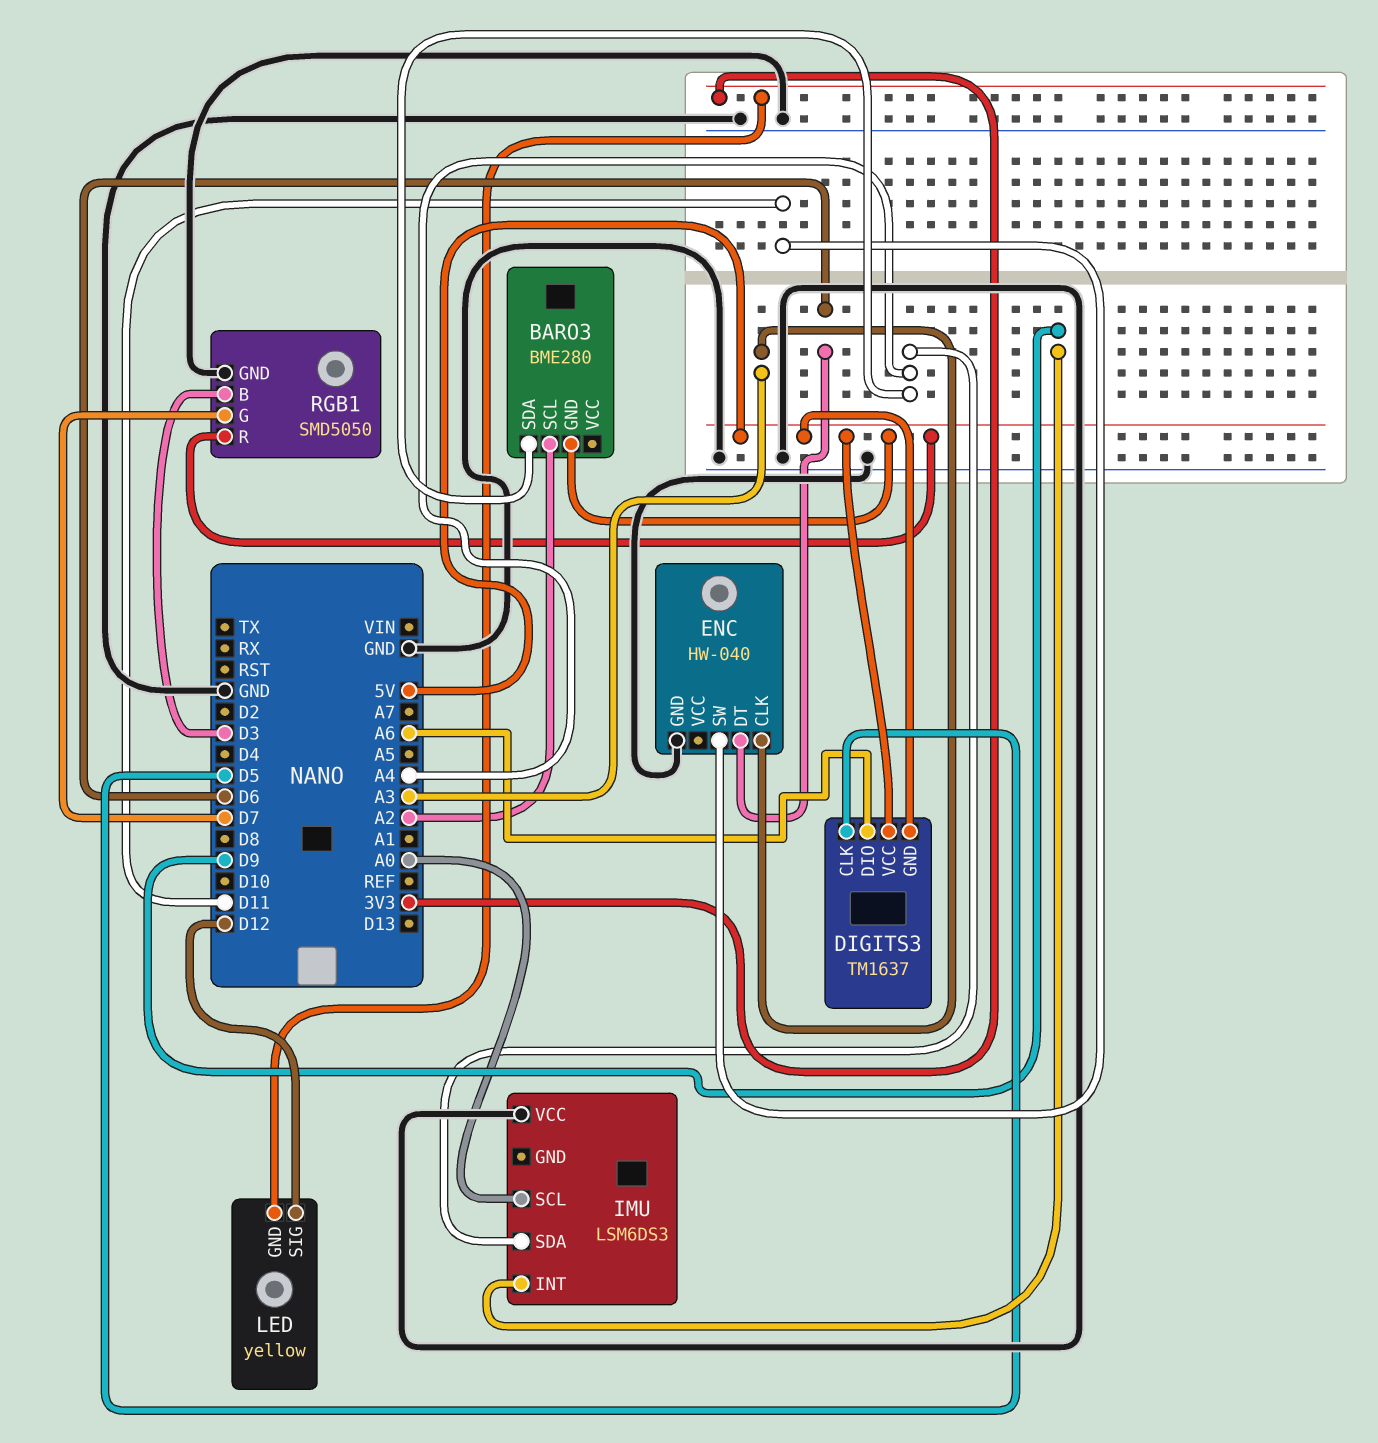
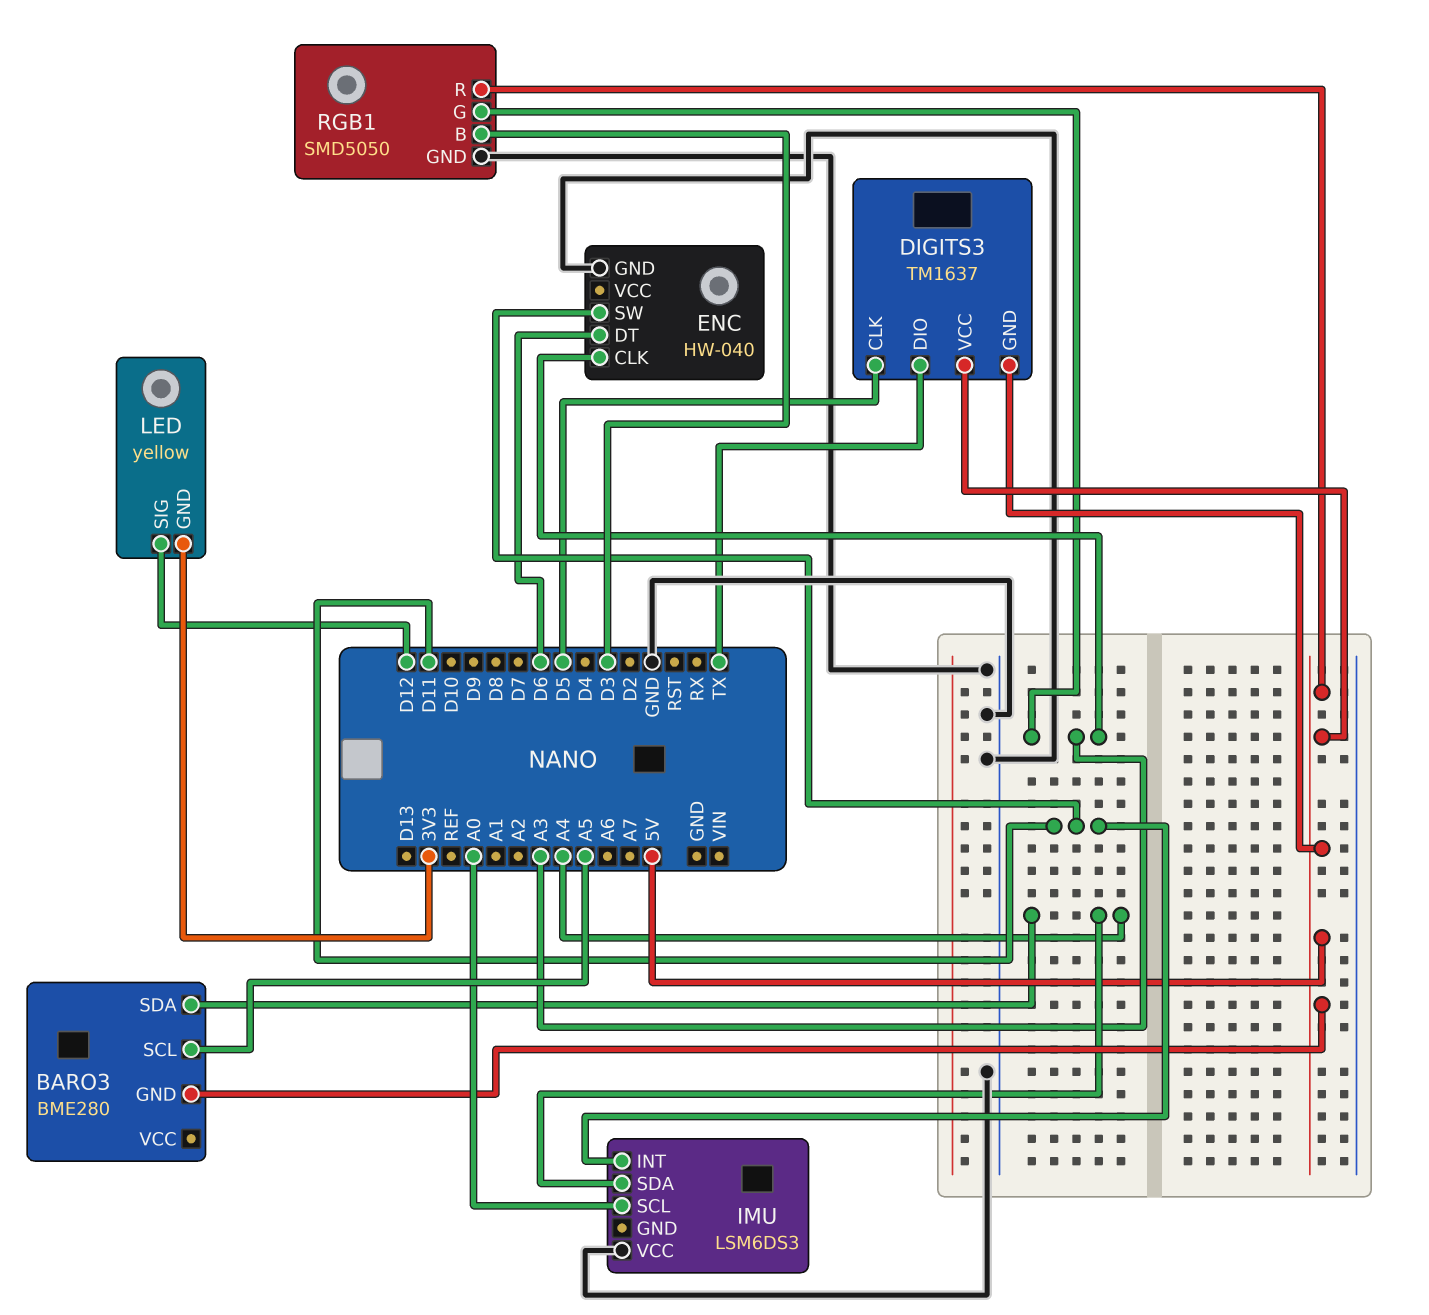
BARO3 pin SCL: A2 -> A5
DIGITS3 pin DIO: A6 -> TX
IMU pin INT: D9 -> D11
RGB1 pin G: D7 -> A3

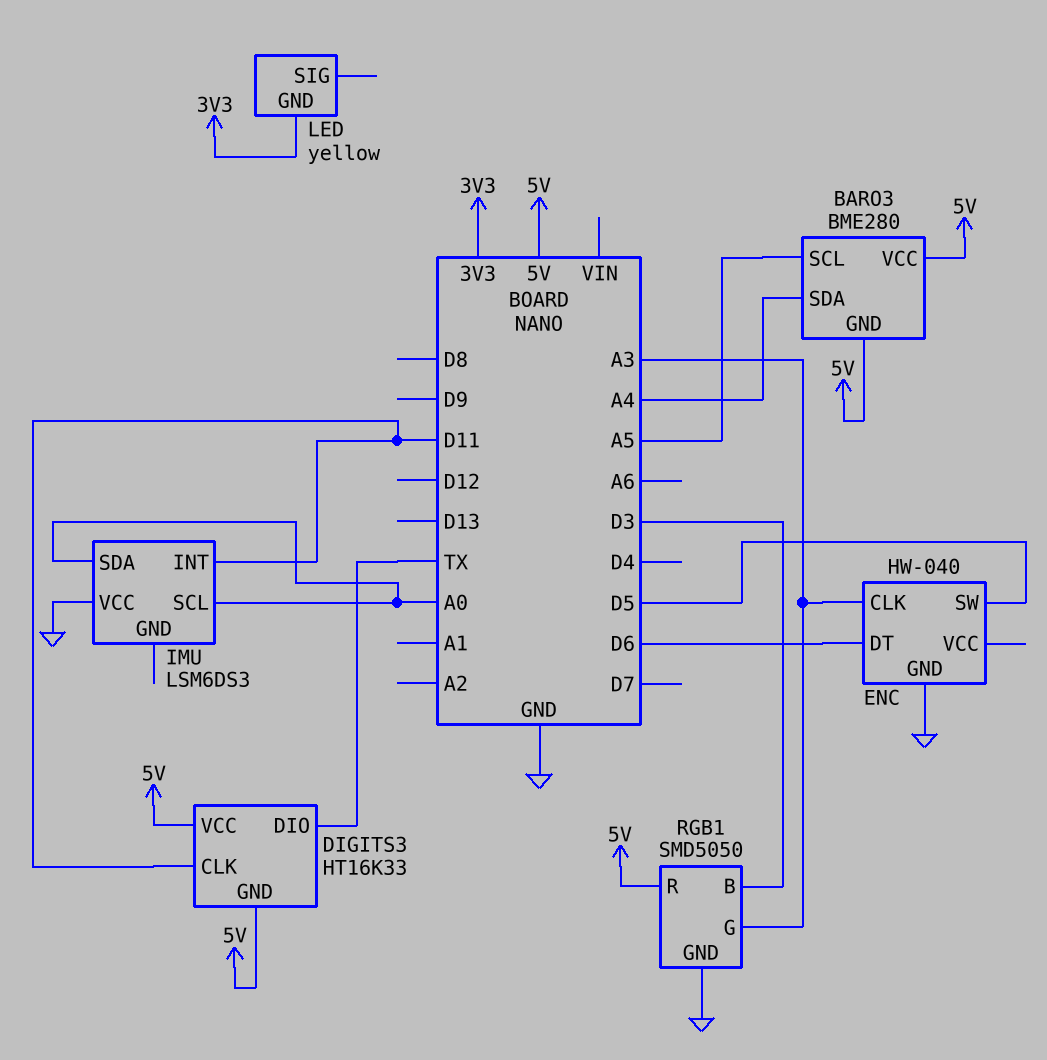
BARO3 pin VCC: none -> 5V
DIGITS3: TM1637 -> HT16K33
DIGITS3 pin CLK: D5 -> D11
ENC pin SW: D11 -> D5
IMU pin SDA: A4 -> A0
LED pin SIG: D12 -> none

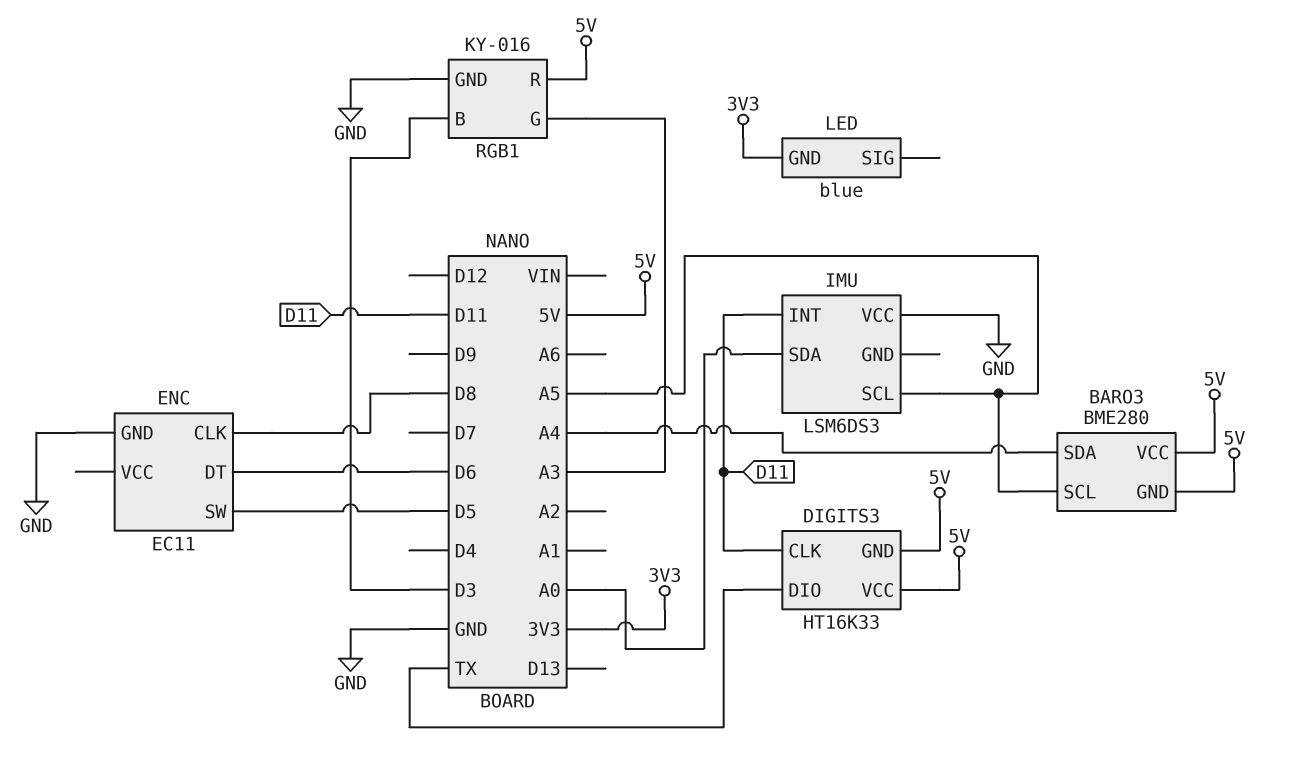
ENC: HW-040 -> EC11
ENC pin CLK: A3 -> D8
IMU pin SCL: A0 -> A5
LED: yellow -> blue
RGB1: SMD5050 -> KY-016

